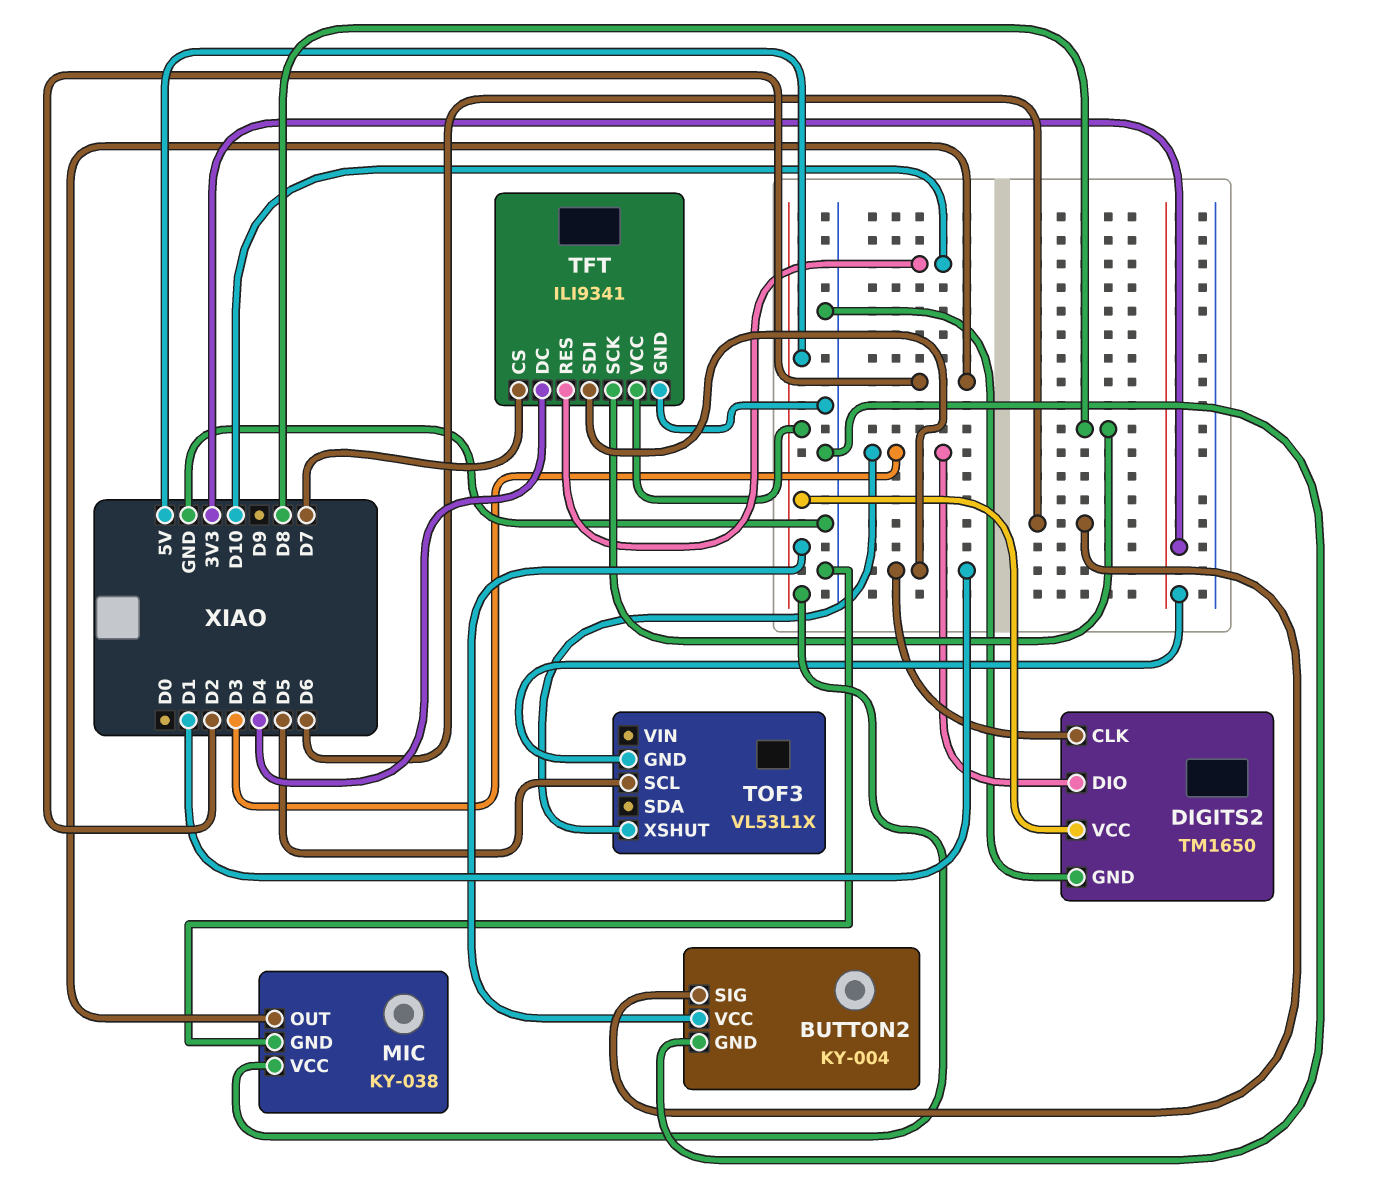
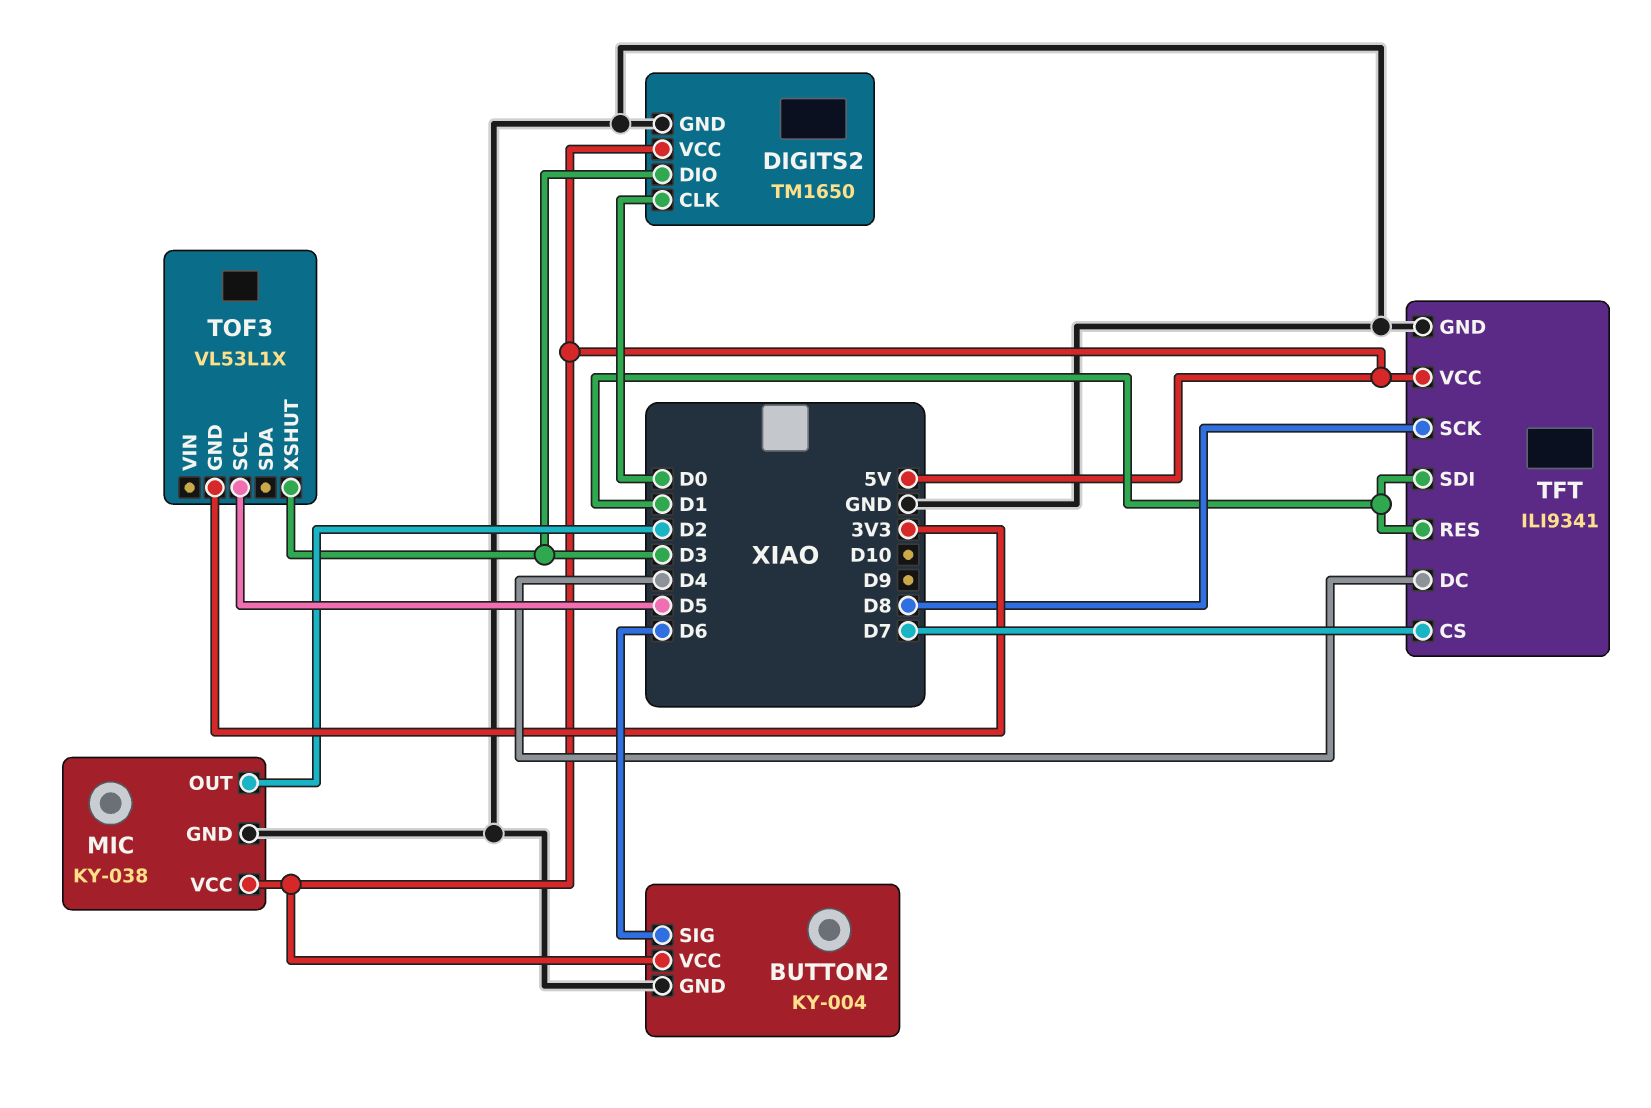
DIGITS2 pin CLK: D1 -> D0
TFT pin RES: D10 -> D1

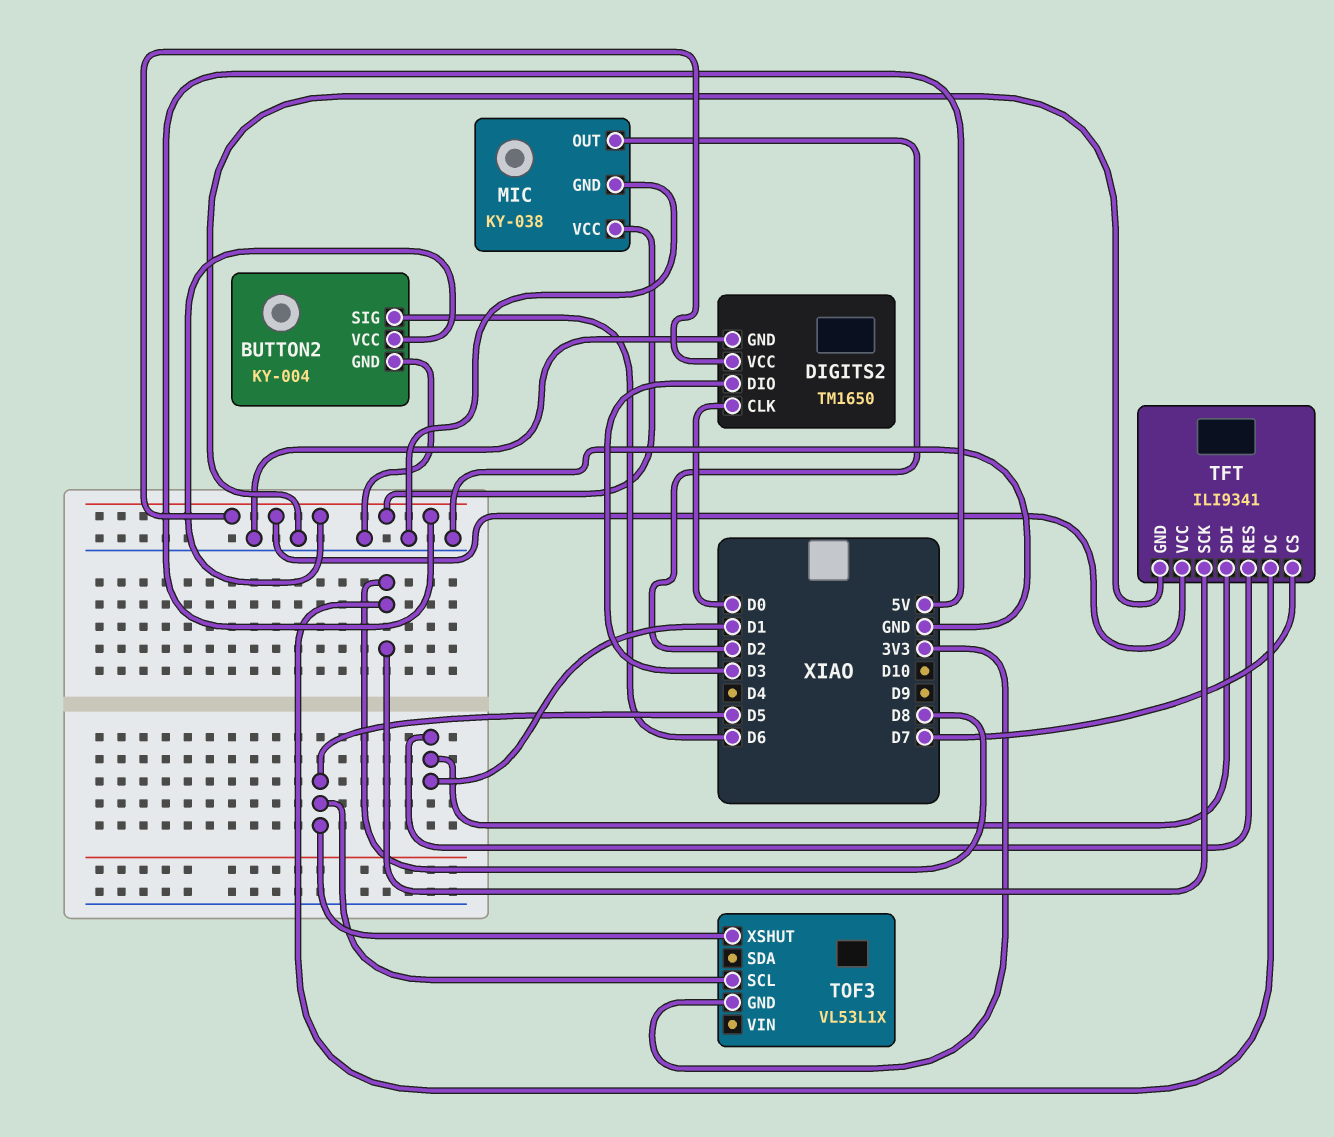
TFT pin DC: D4 -> D8
TOF3 pin XSHUT: D3 -> D5

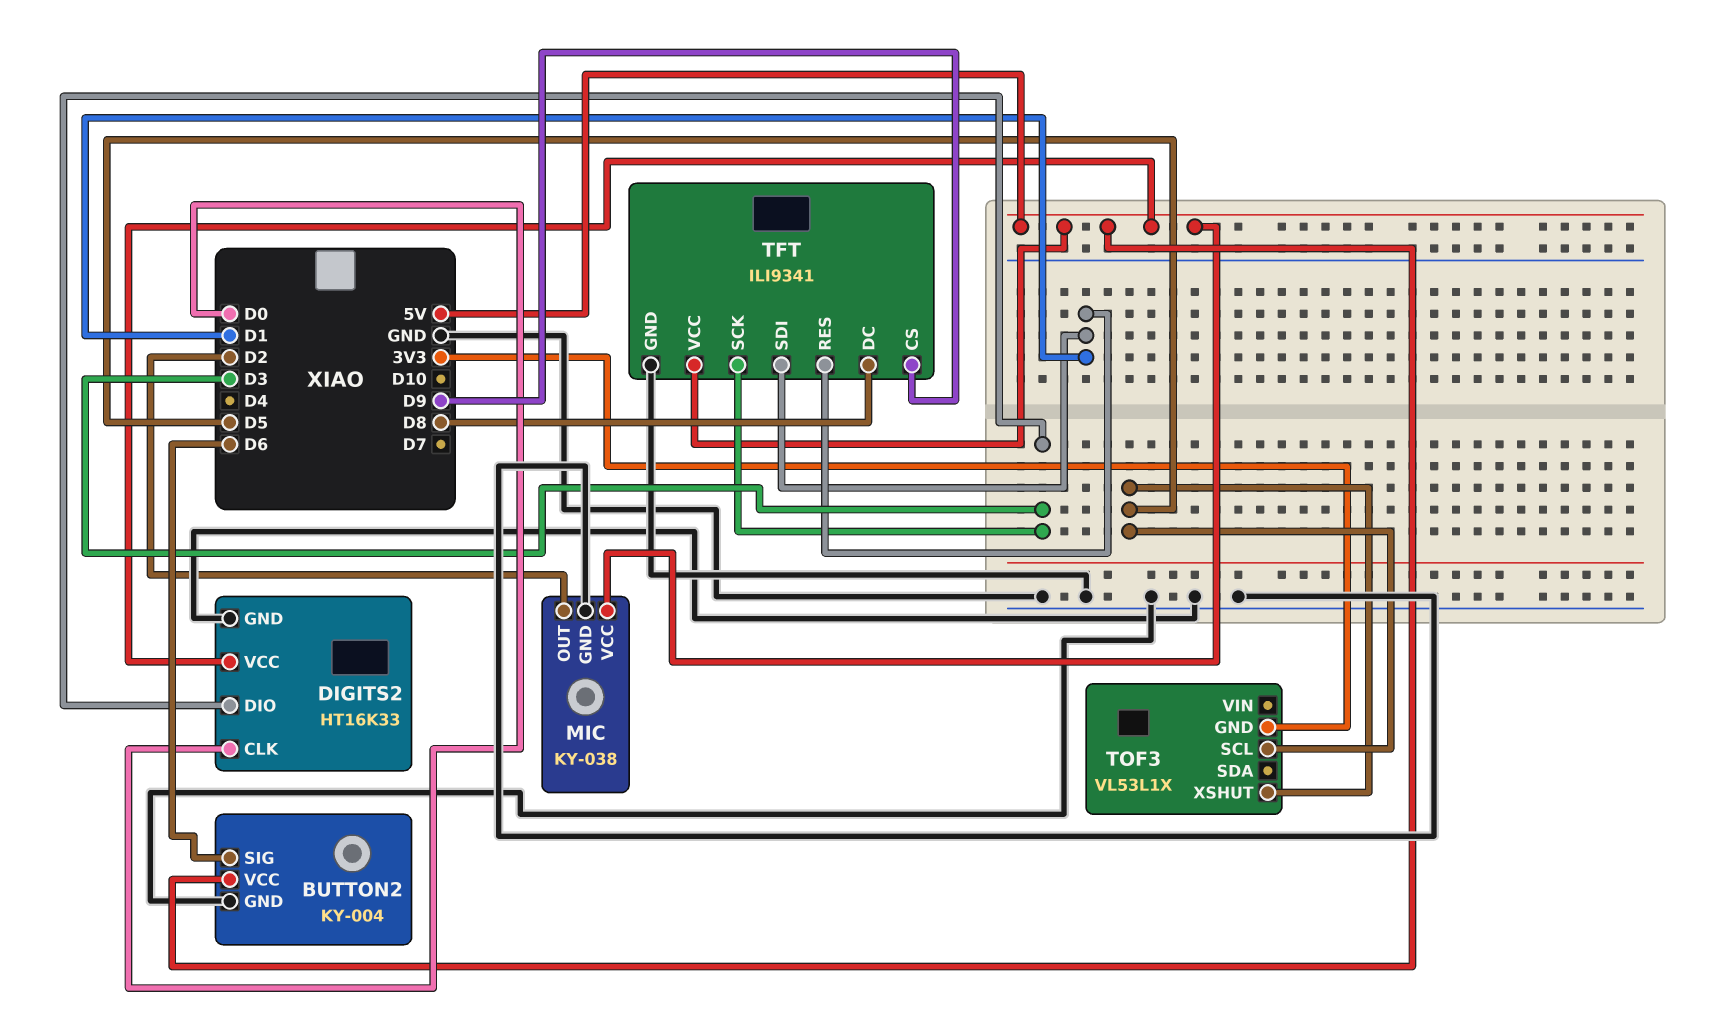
DIGITS2: TM1650 -> HT16K33
TFT pin CS: D7 -> D9
TFT pin SCK: D8 -> D3

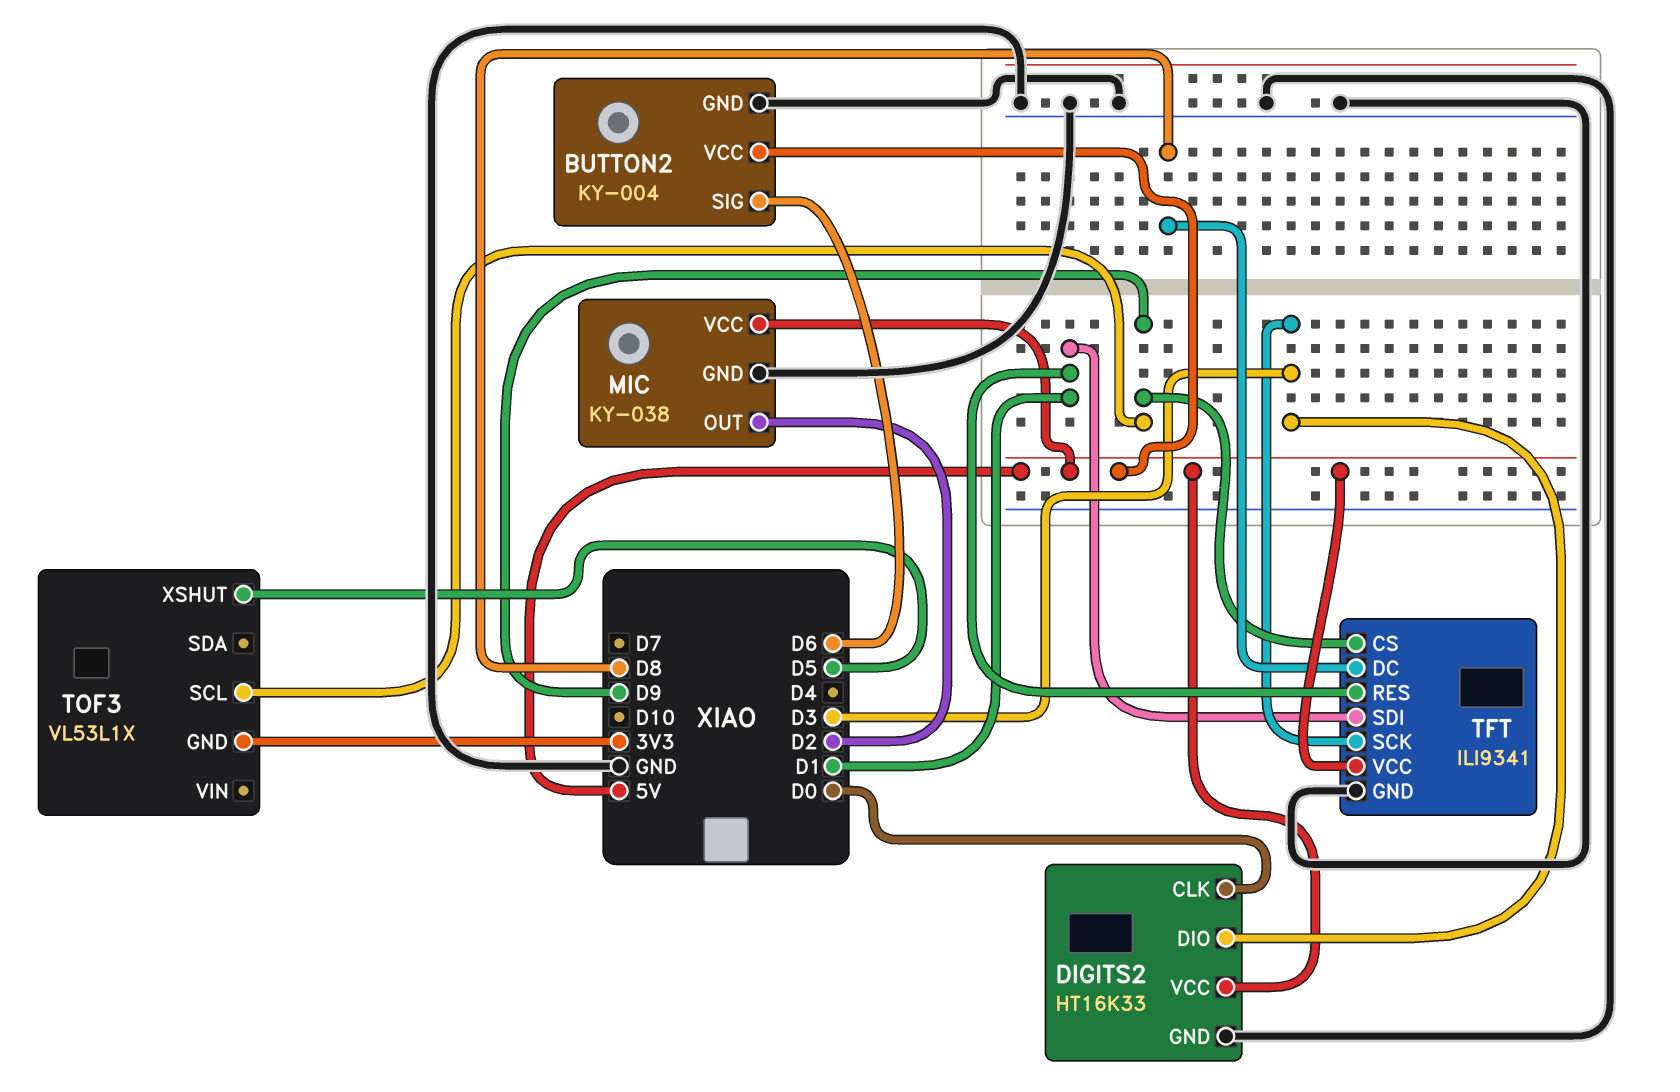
TOF3 pin SCL: D5 -> D9

